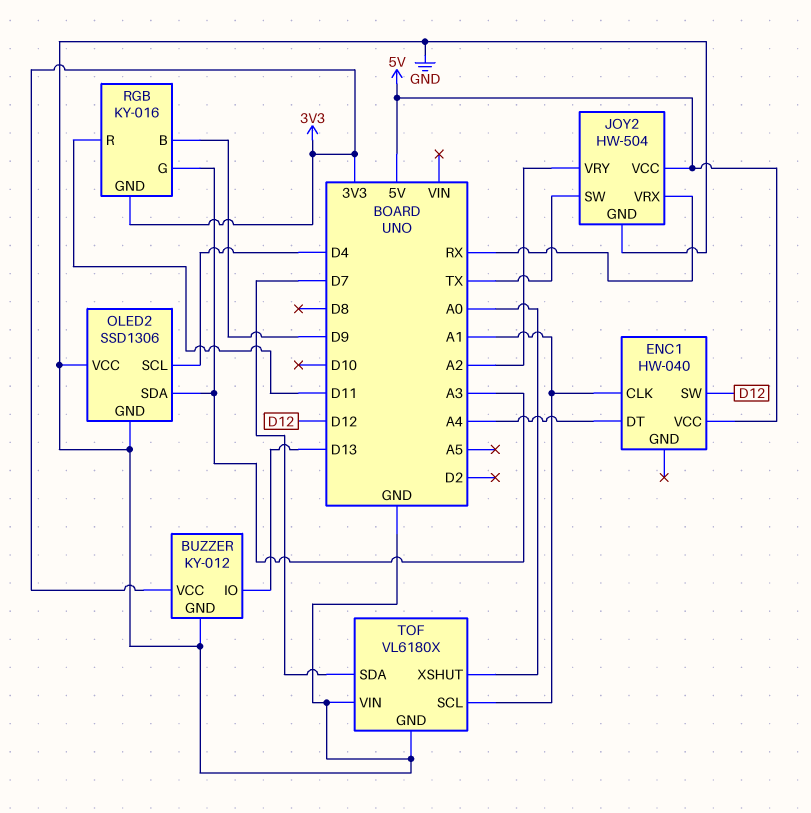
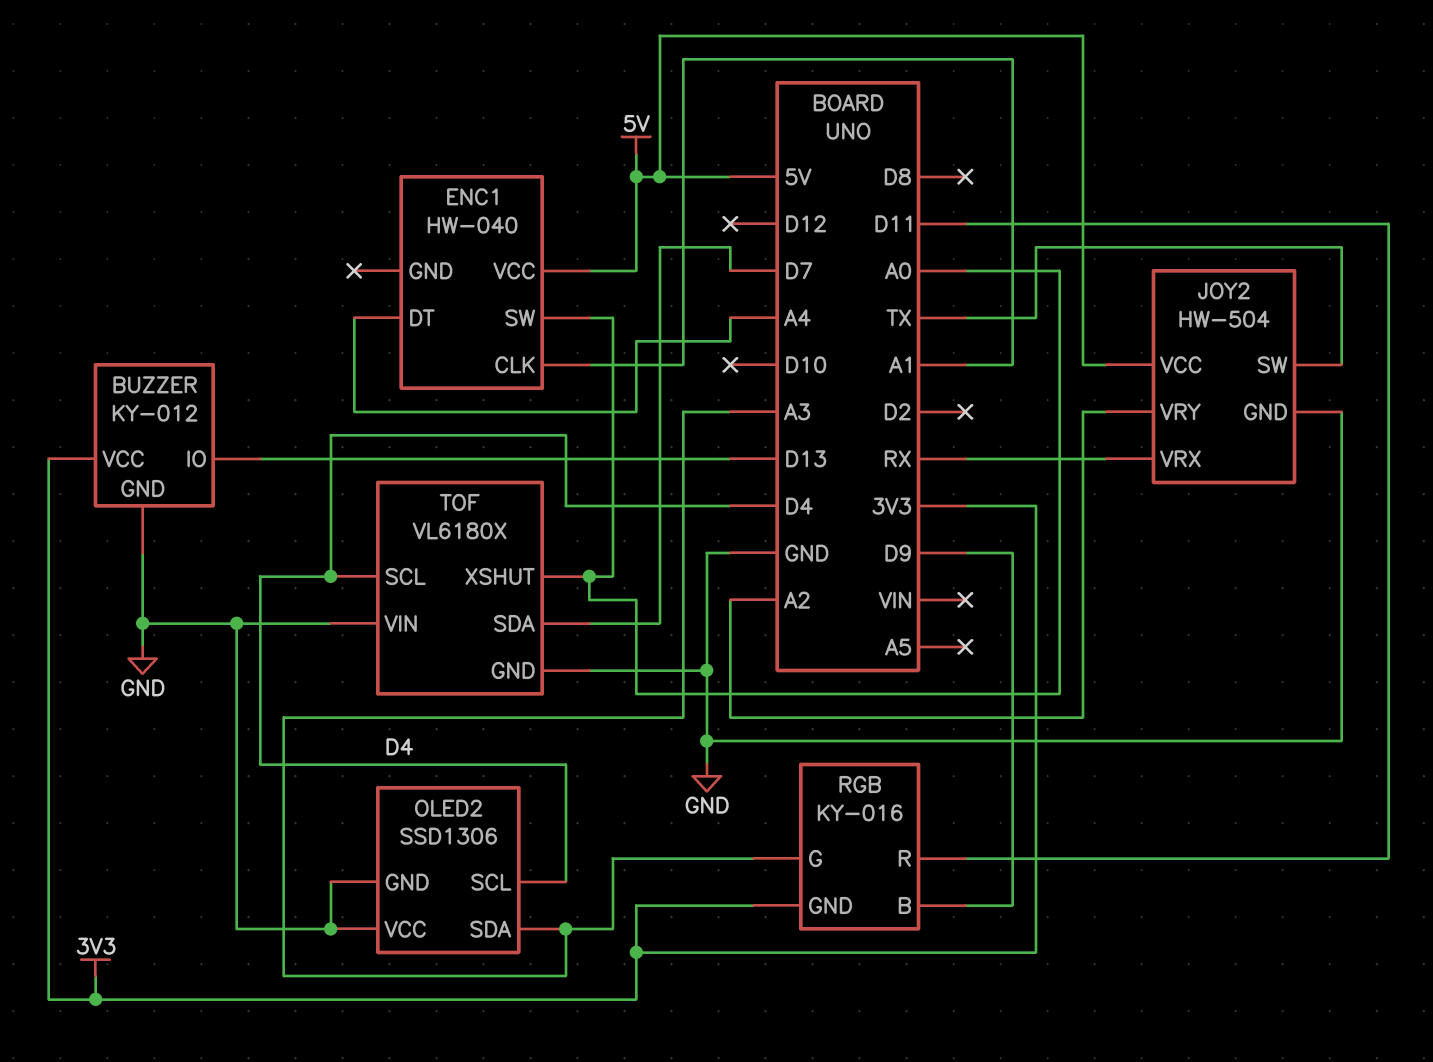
ENC1 pin SW: D12 -> A0
TOF pin SCL: A1 -> D4

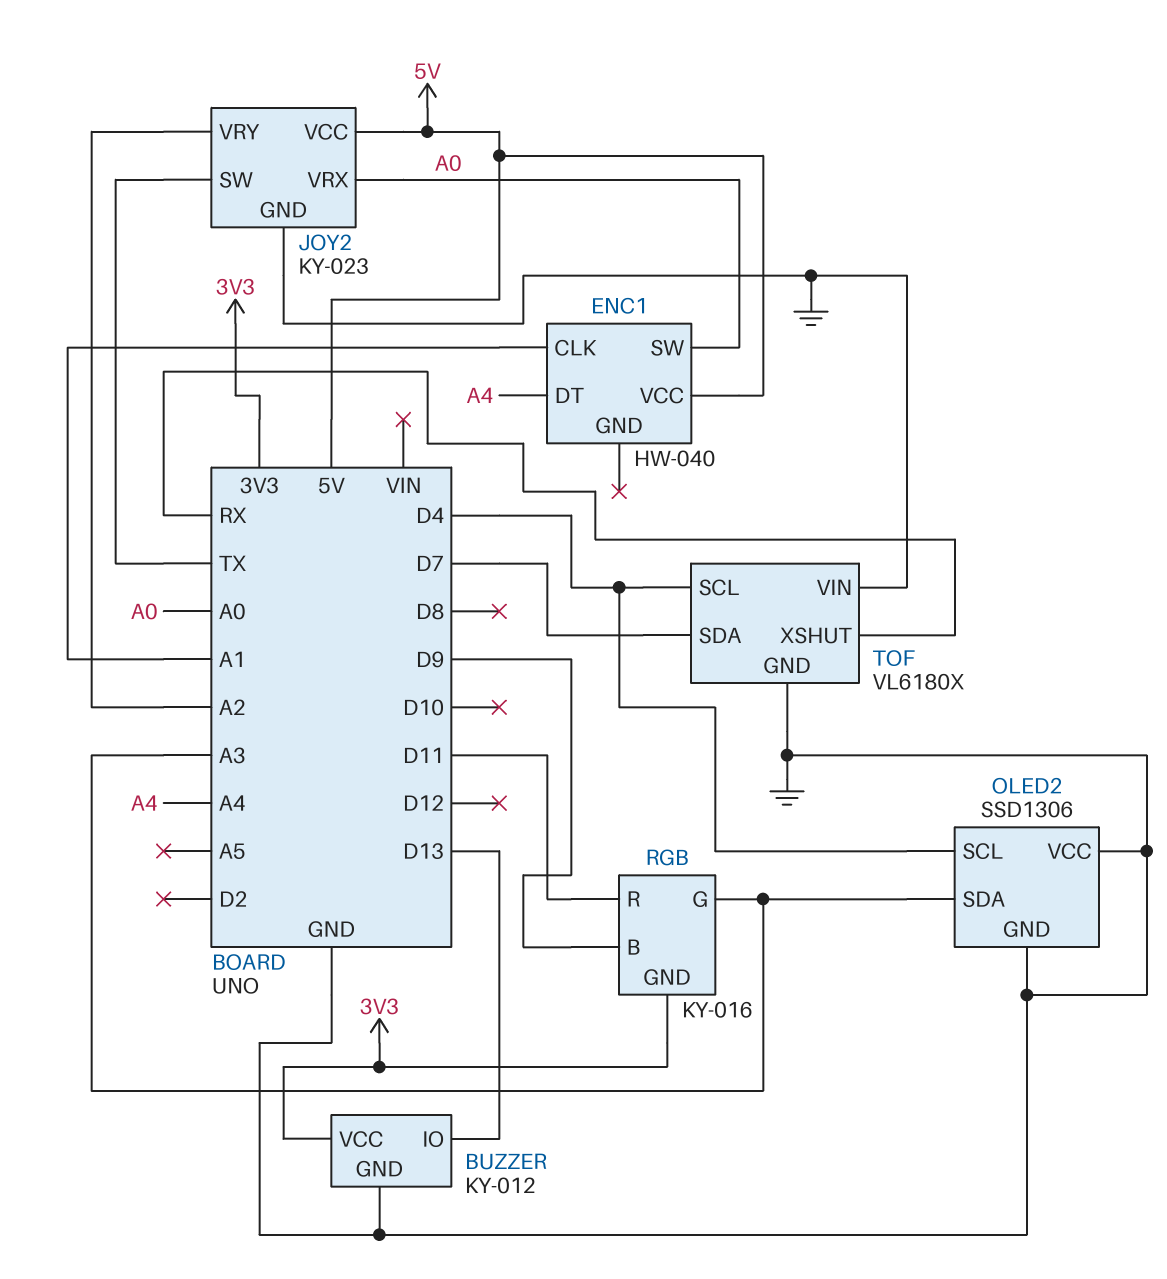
JOY2: HW-504 -> KY-023
JOY2 pin VRX: RX -> A0
TOF pin XSHUT: A0 -> RX

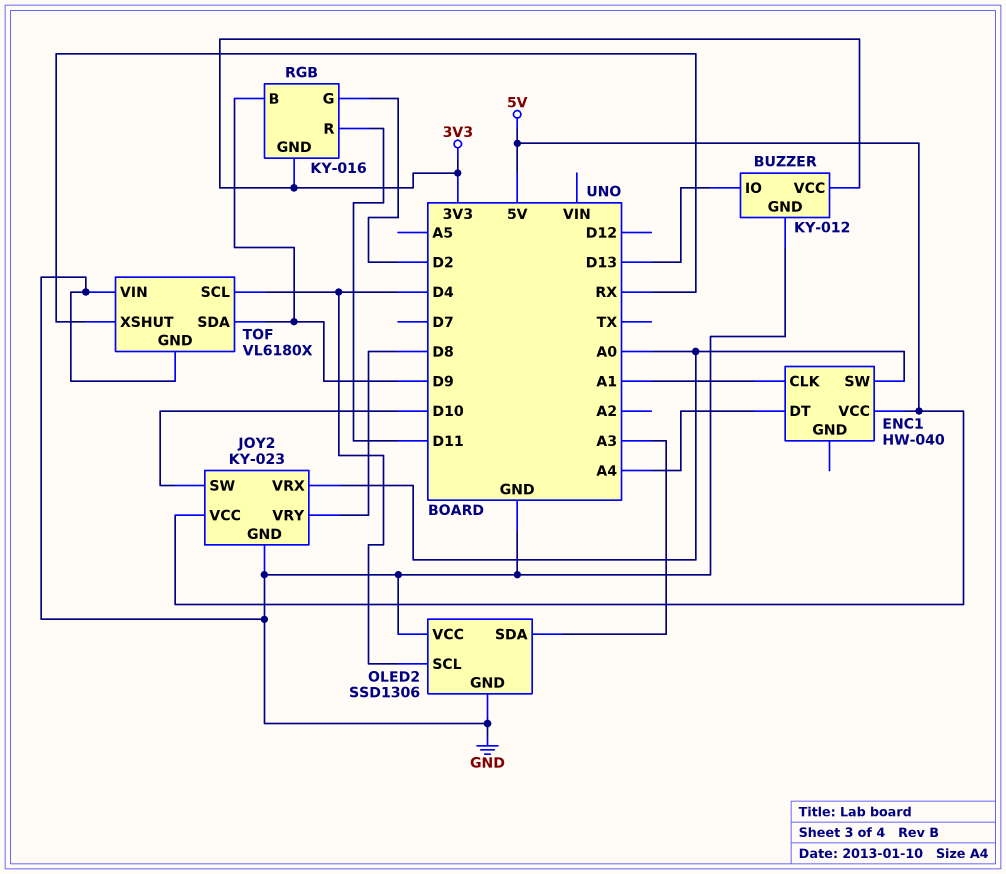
JOY2 pin SW: TX -> D10
JOY2 pin VRY: A2 -> D8
RGB pin G: A3 -> D2
TOF pin SDA: D7 -> D9

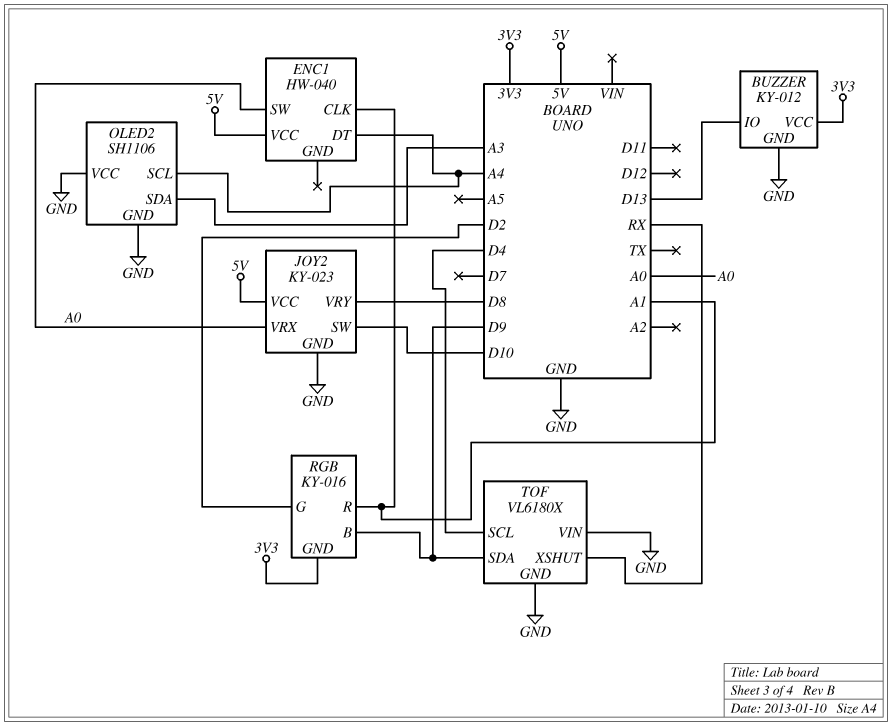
OLED2: SSD1306 -> SH1106
OLED2 pin SCL: D4 -> A4
RGB pin R: D11 -> A1

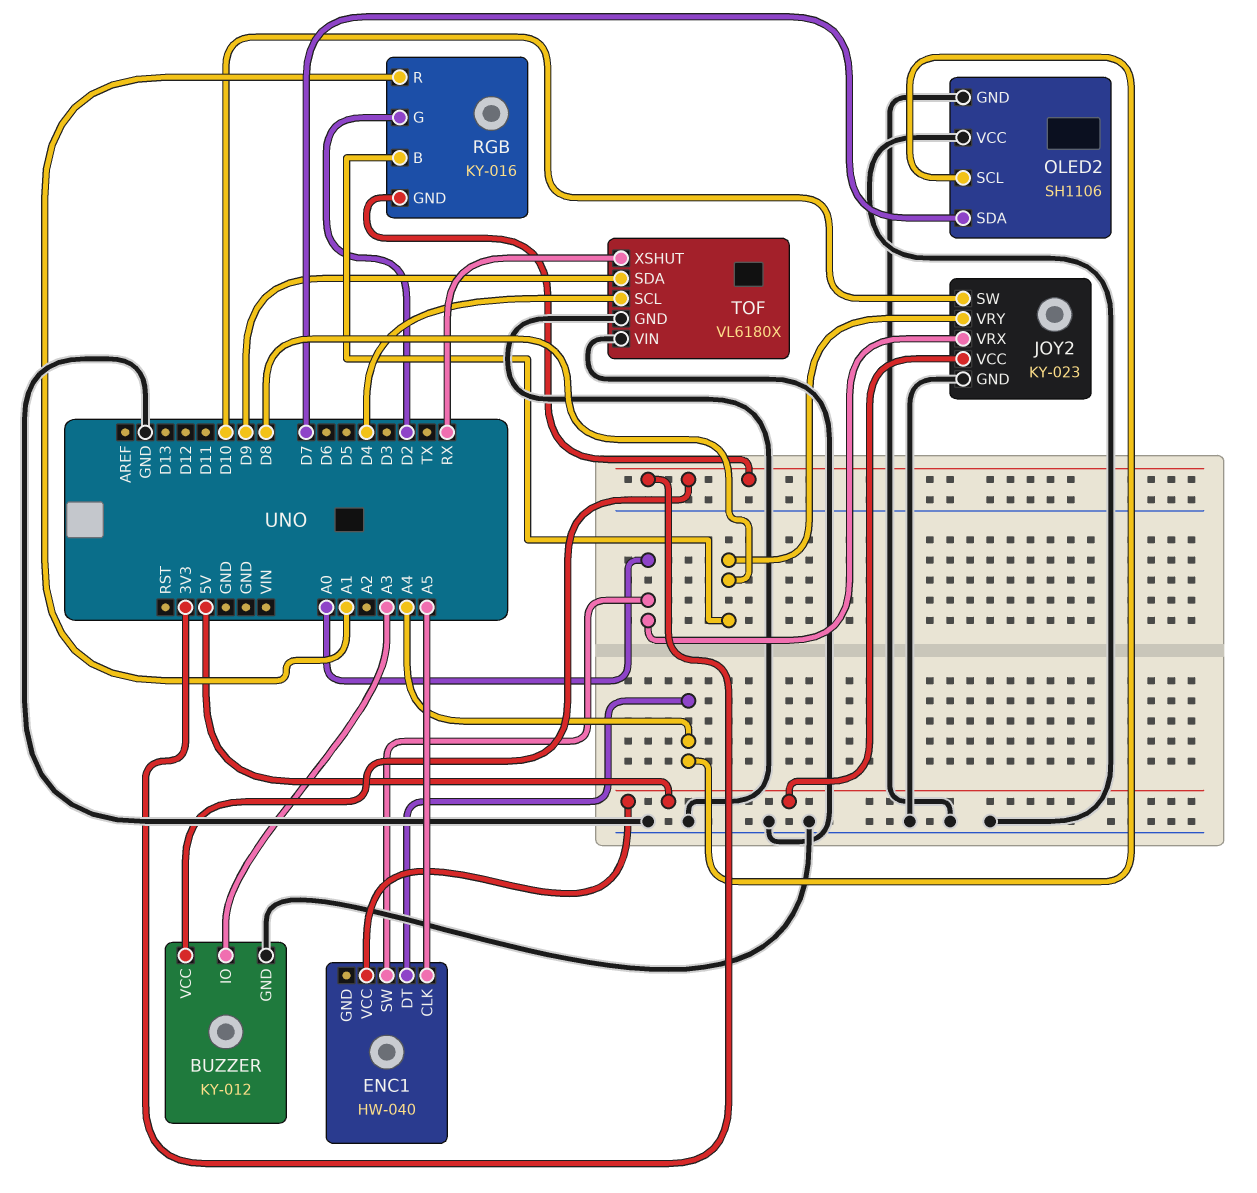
BUZZER pin IO: D13 -> A3
ENC1 pin CLK: A1 -> A5
OLED2 pin SDA: A3 -> D7
RGB pin B: D9 -> D8

